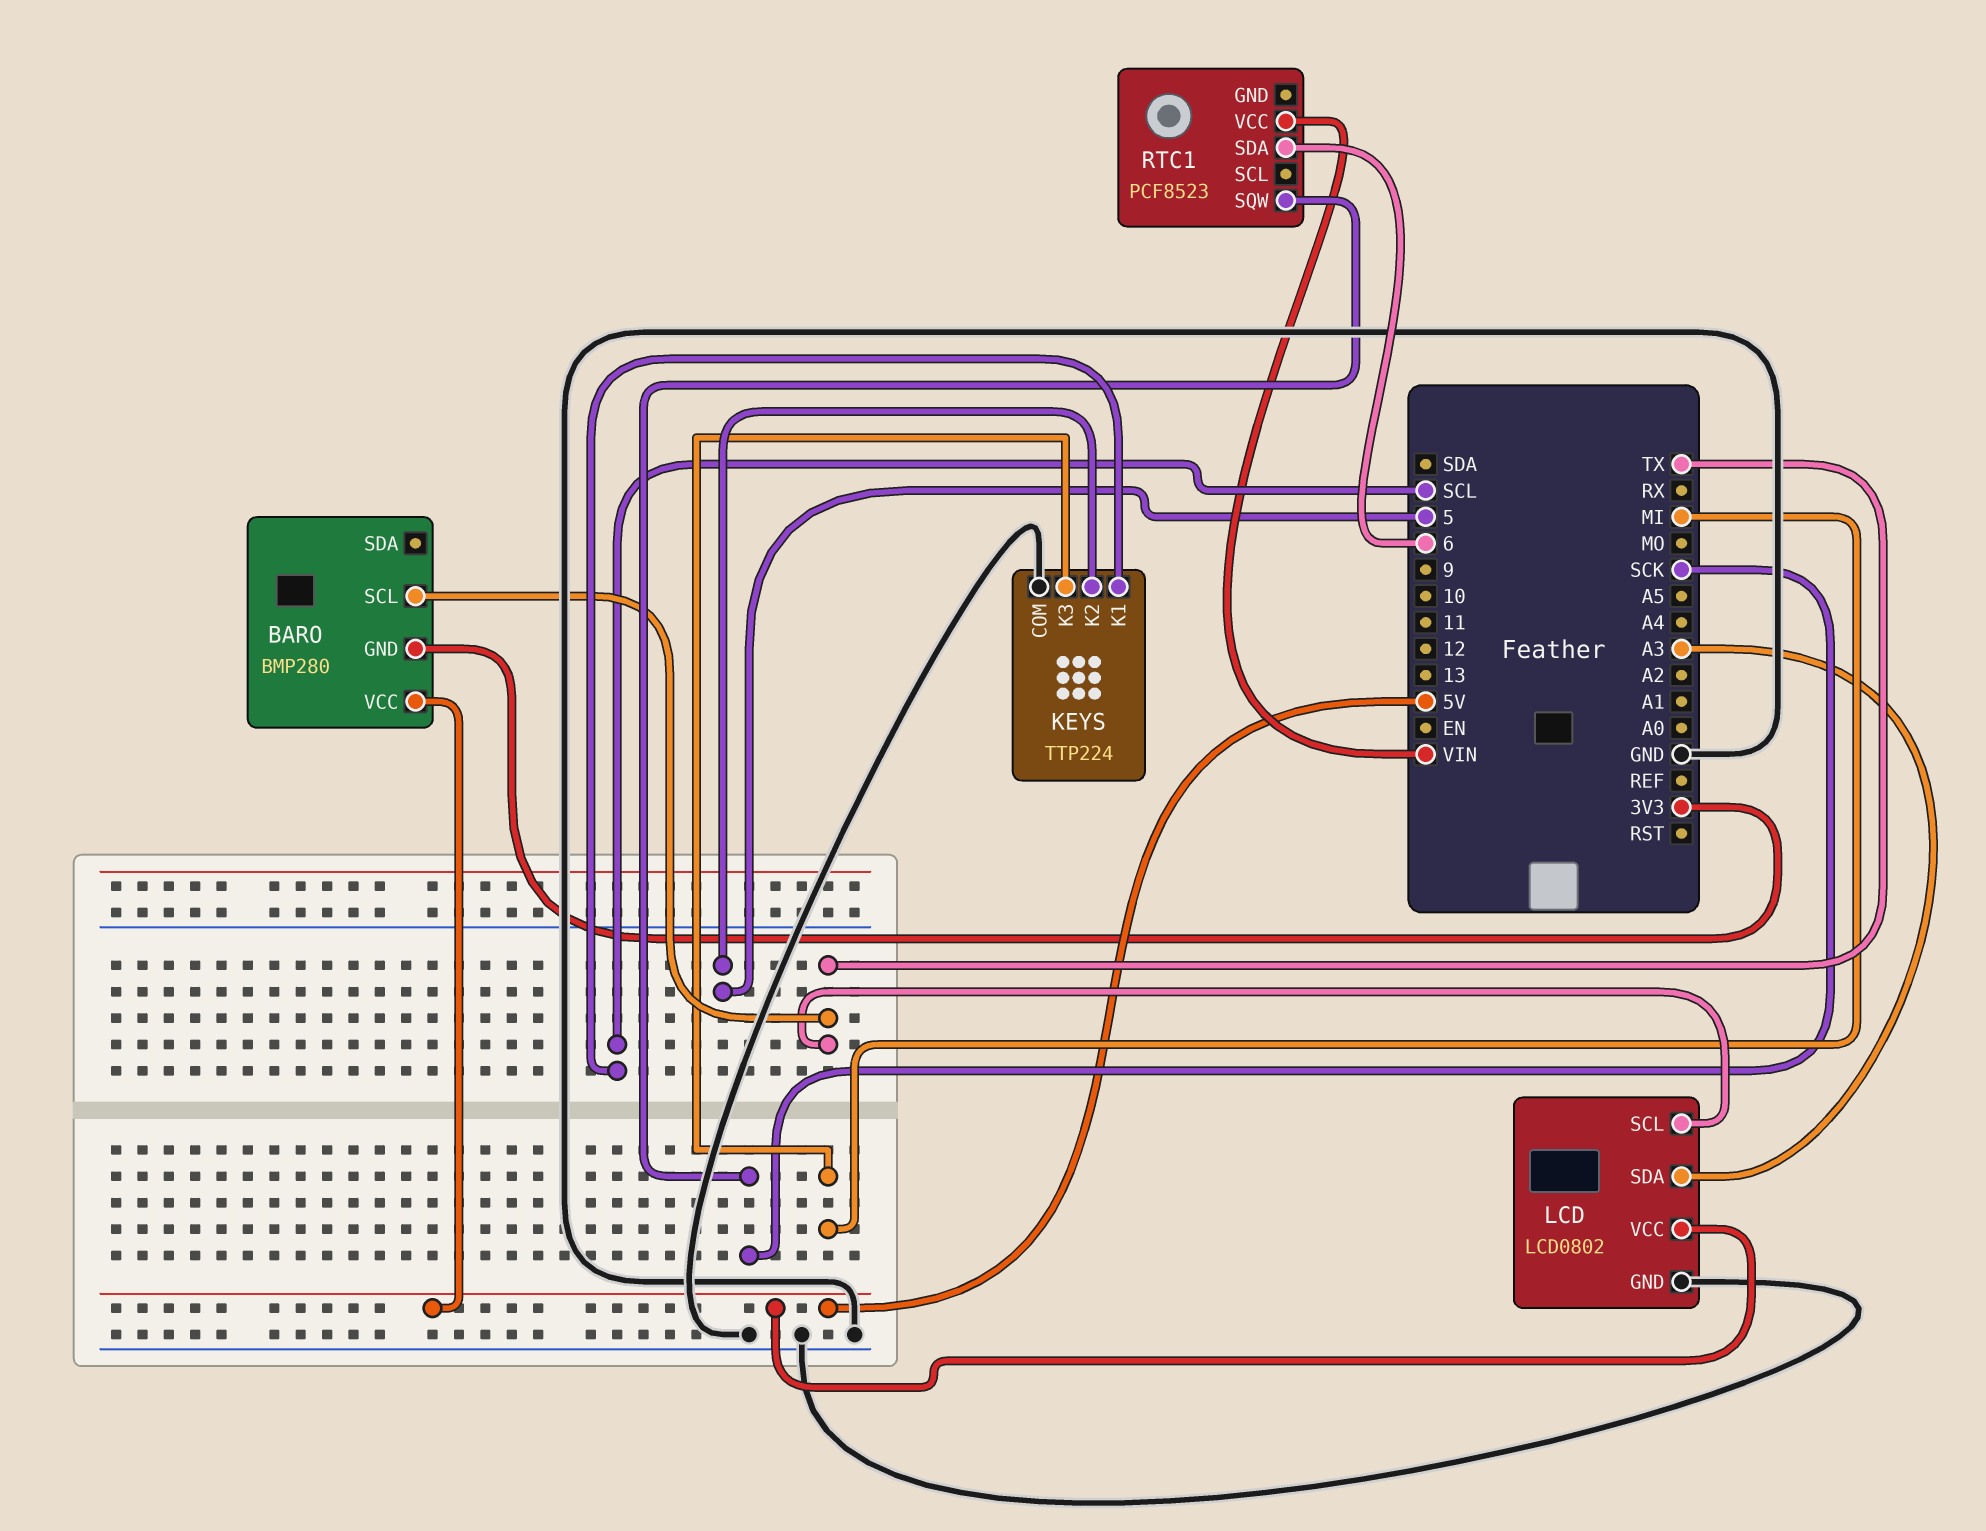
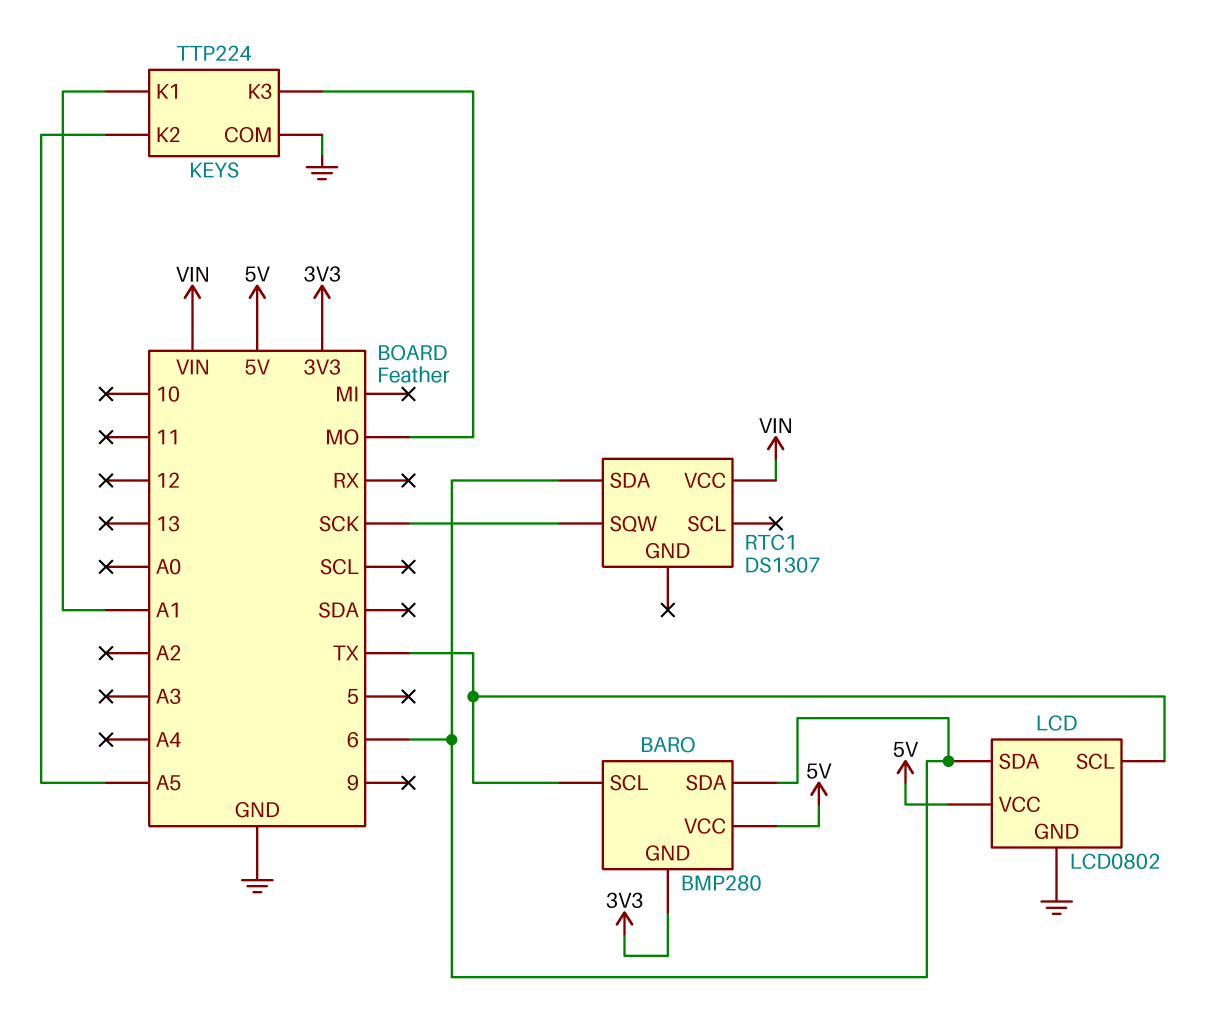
BARO pin SDA: none -> 6
KEYS pin K1: SCL -> A1
KEYS pin K2: 5 -> A5
KEYS pin K3: MI -> MO
LCD pin SDA: A3 -> 6
RTC1: PCF8523 -> DS1307

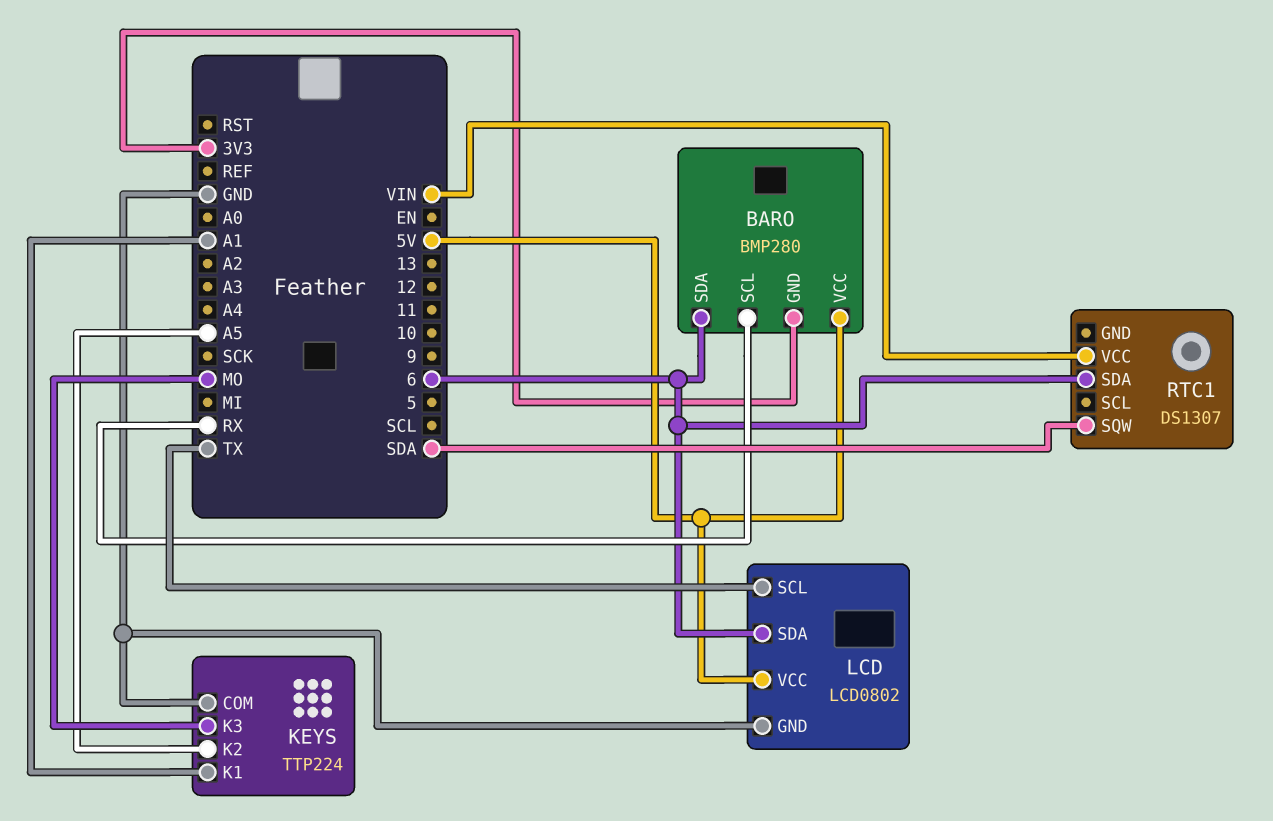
BARO pin SCL: TX -> RX
RTC1 pin SQW: SCK -> SDA

